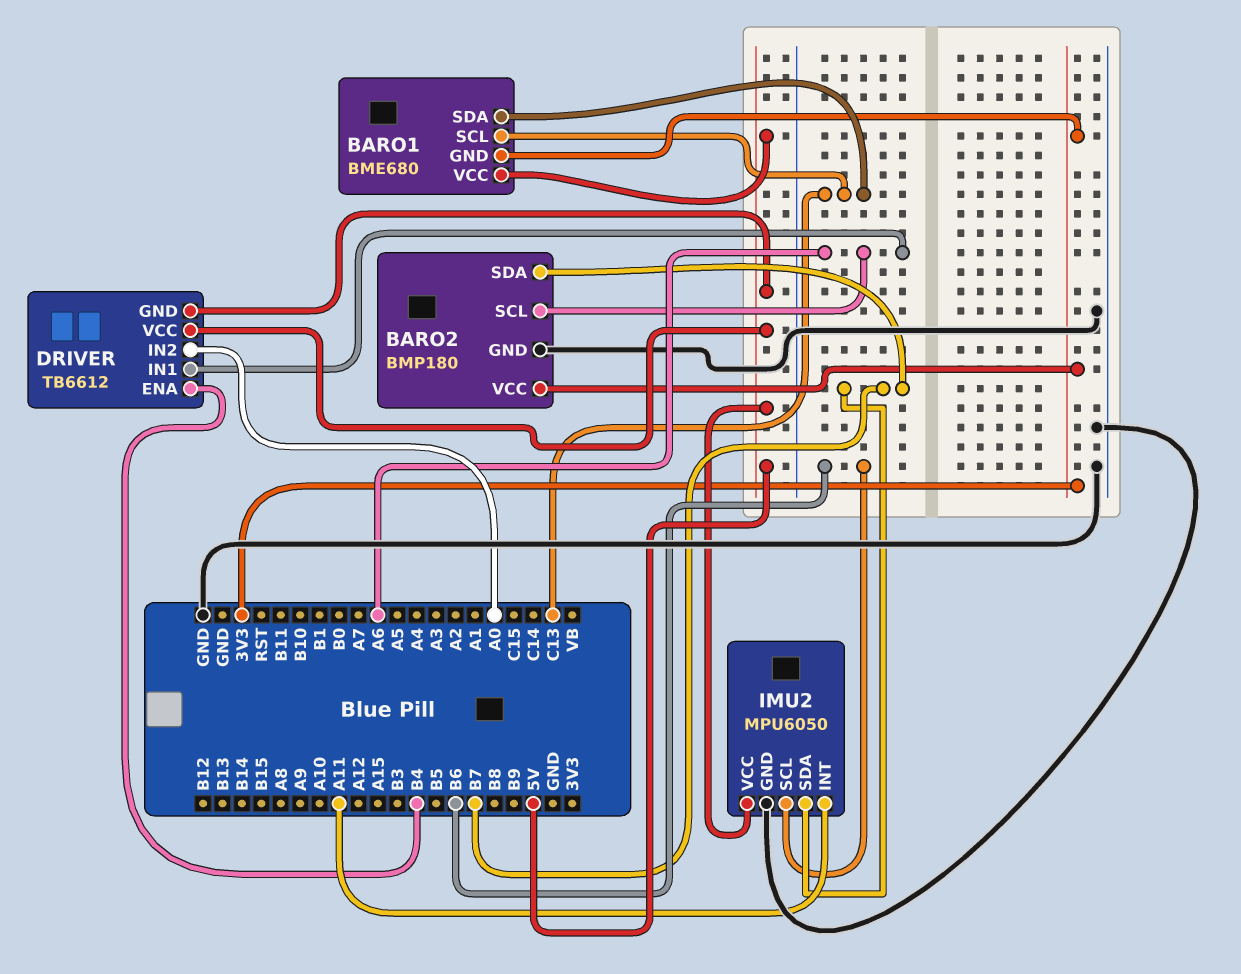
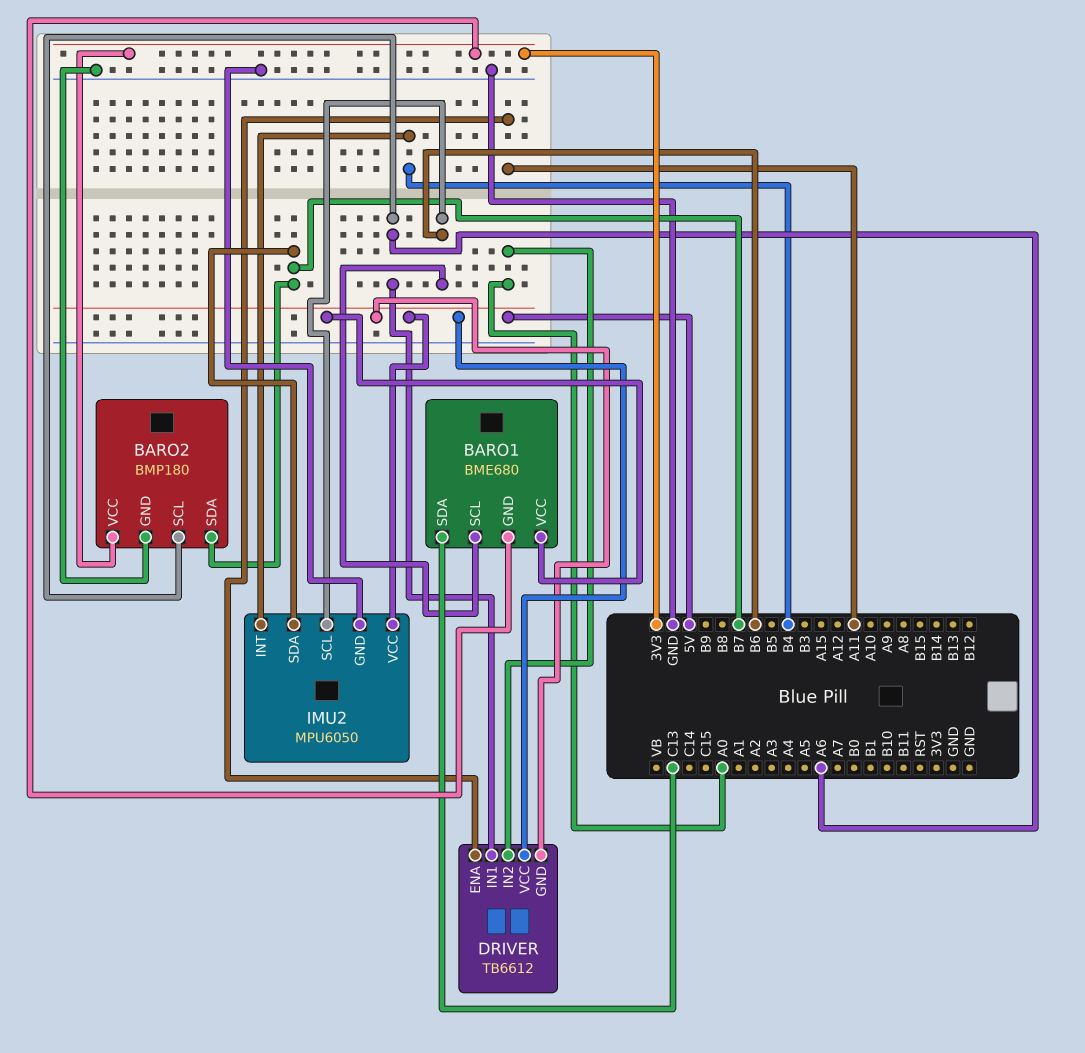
BARO1 pin SCL: C13 -> B6
DRIVER pin ENA: B4 -> A11
IMU2 pin INT: A11 -> B4

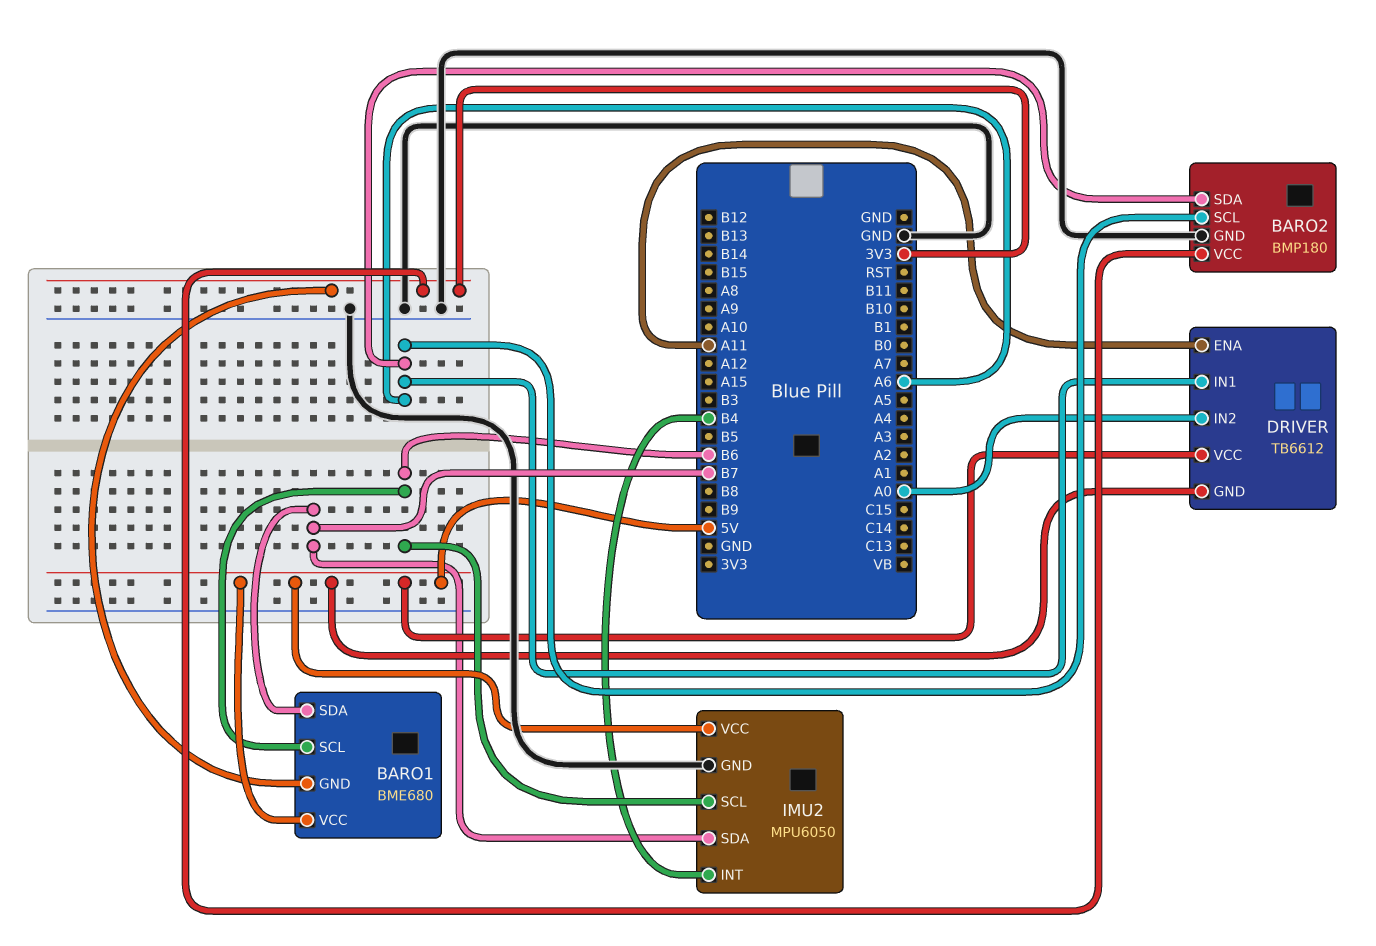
BARO1 pin SDA: C13 -> B7
BARO2 pin SDA: B7 -> A6

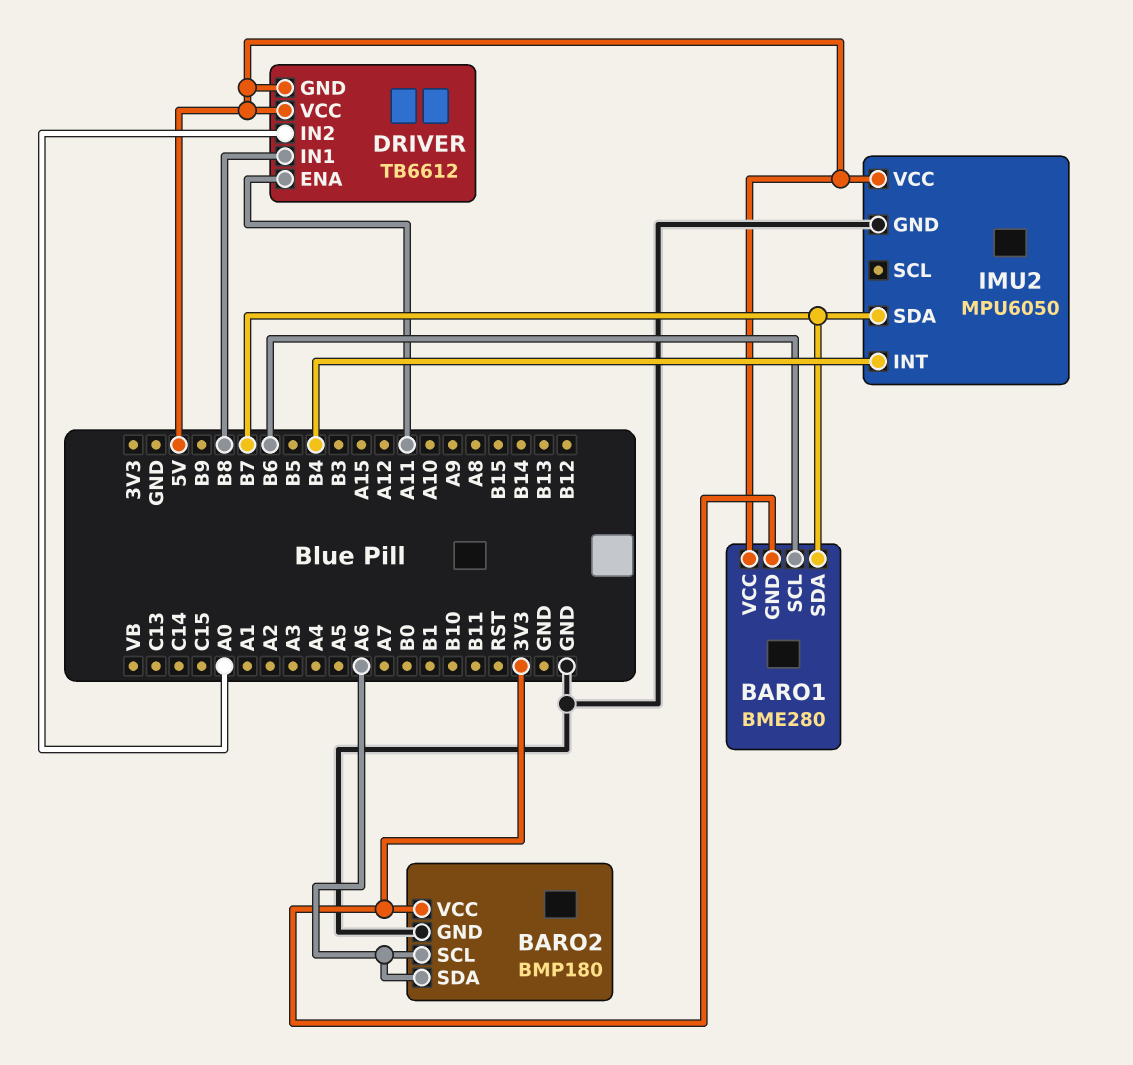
BARO1: BME680 -> BME280
DRIVER pin IN1: A6 -> B8
IMU2 pin SCL: B6 -> none

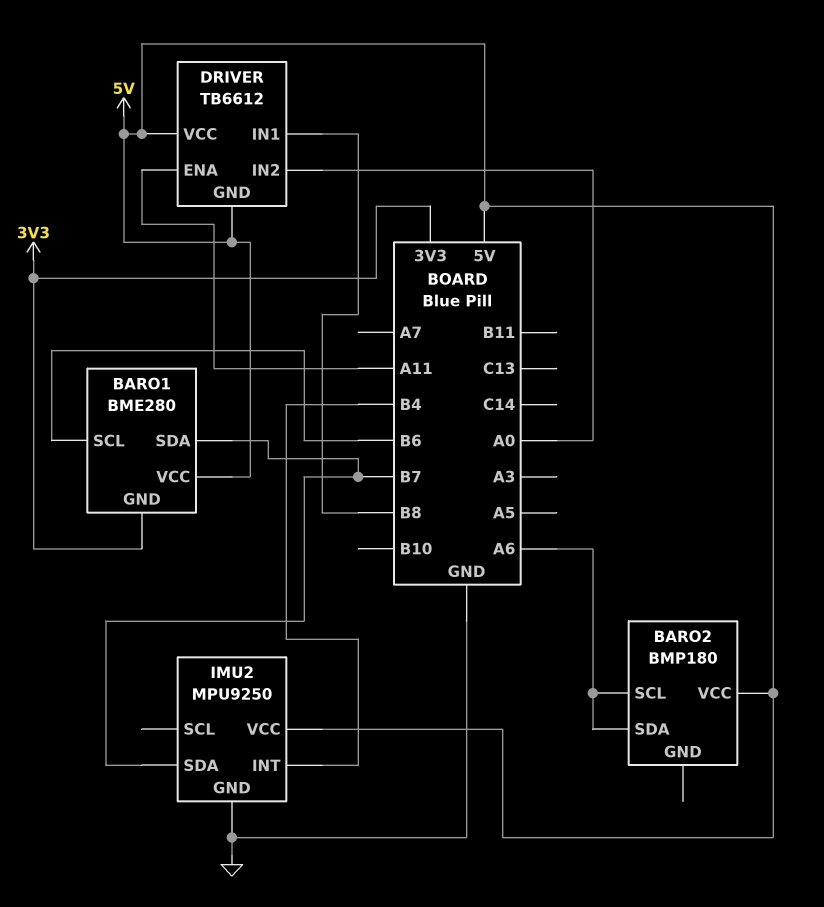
BARO2 pin GND: GND -> none
BARO2 pin VCC: 3V3 -> 5V
IMU2: MPU6050 -> MPU9250

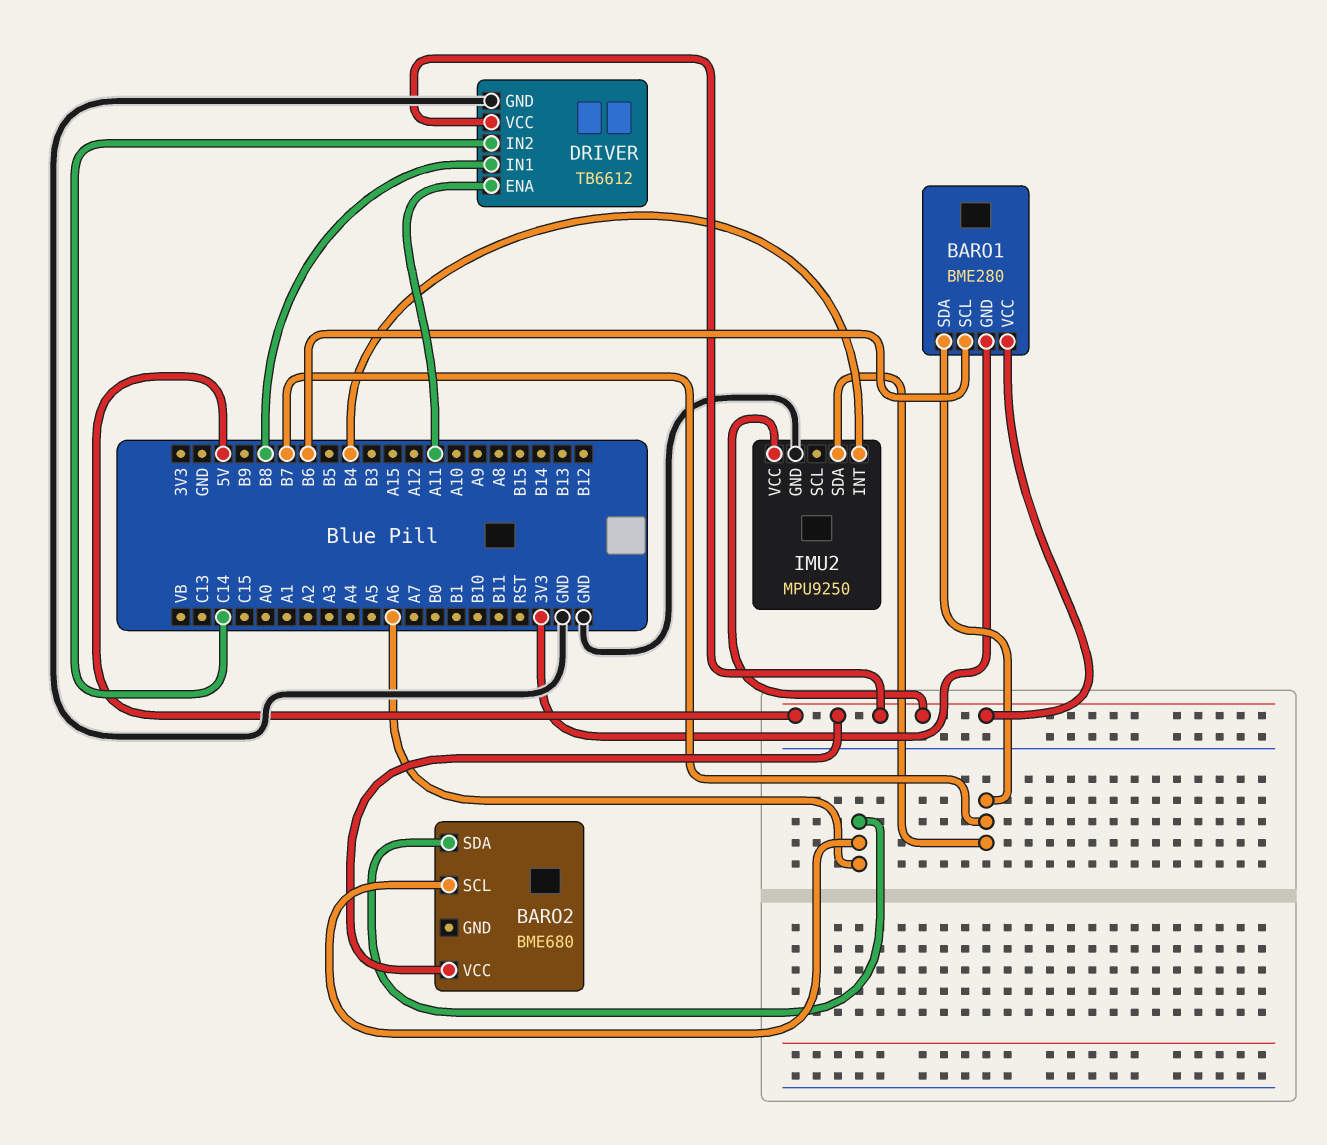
BARO2: BMP180 -> BME680
DRIVER pin GND: 5V -> GND
DRIVER pin IN2: A0 -> C14

